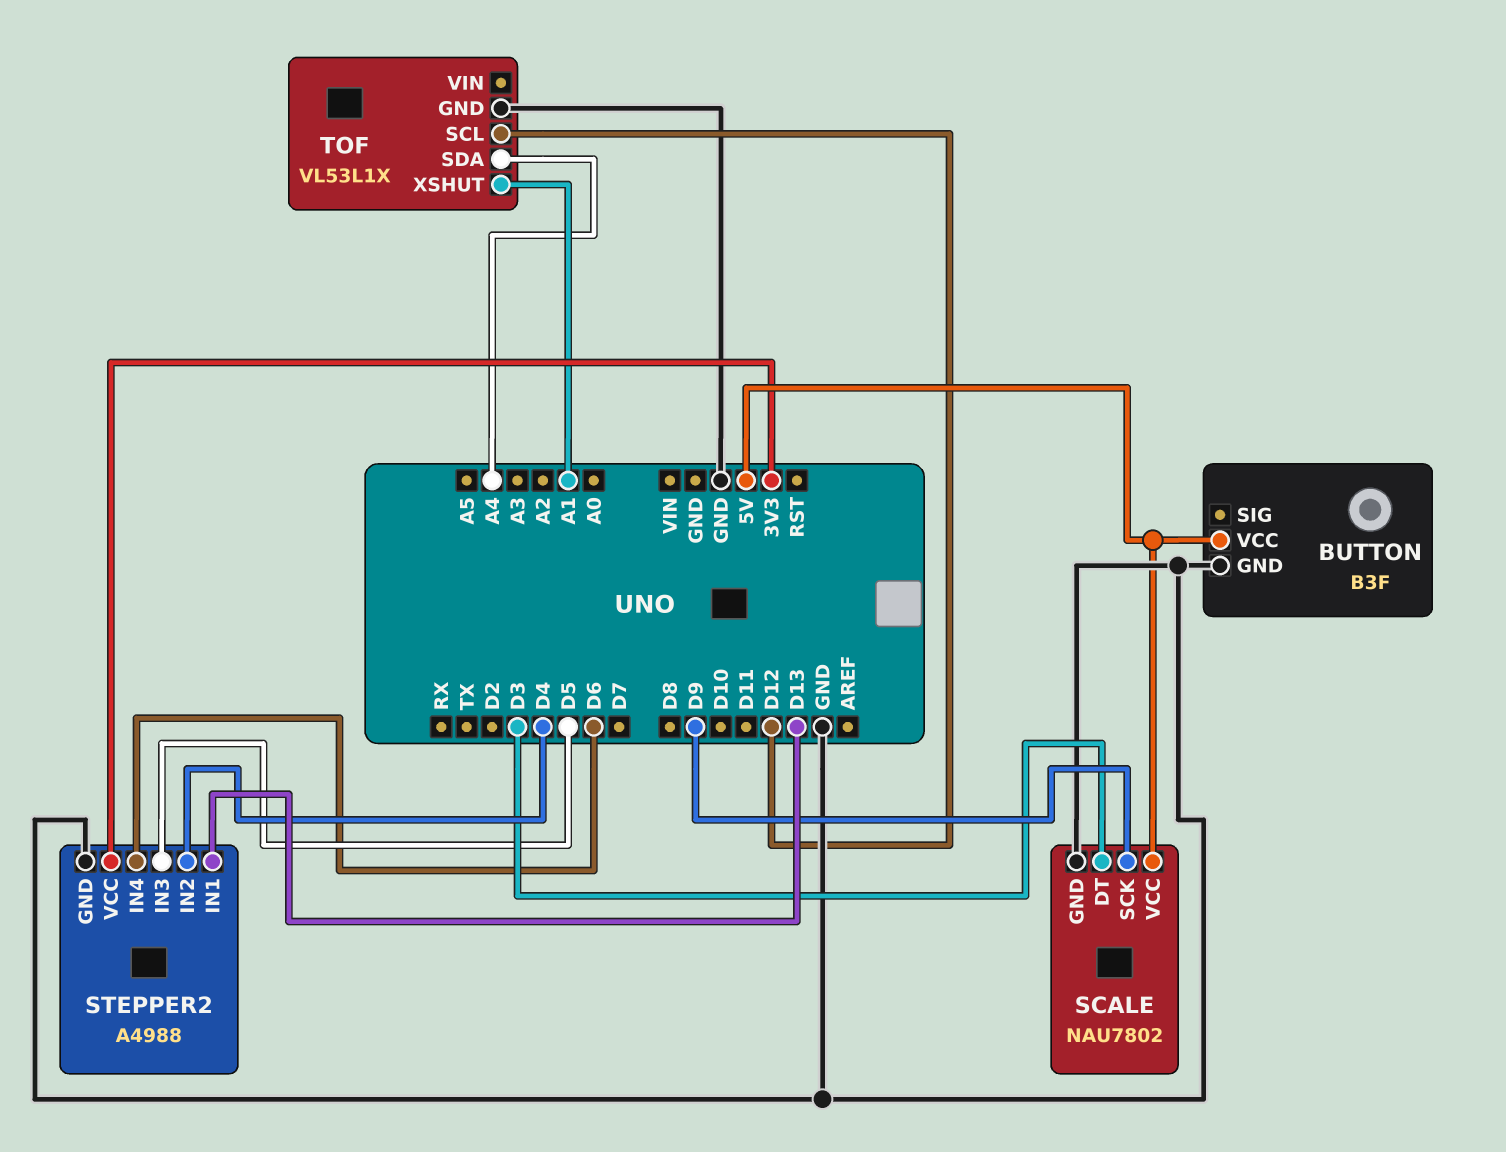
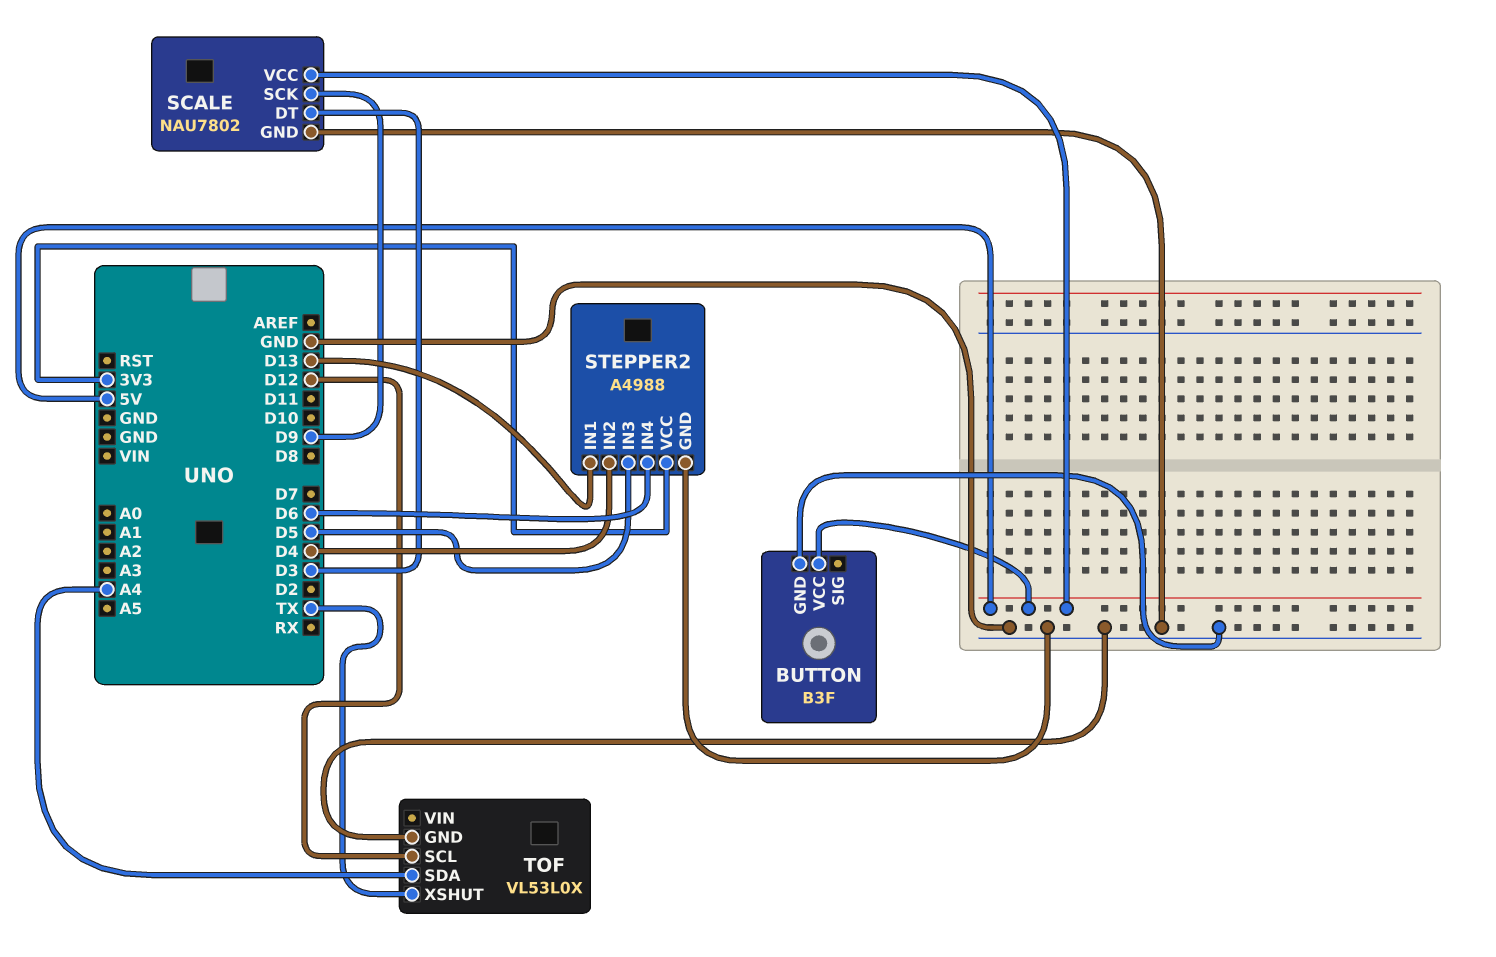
TOF: VL53L1X -> VL53L0X
TOF pin XSHUT: A1 -> TX

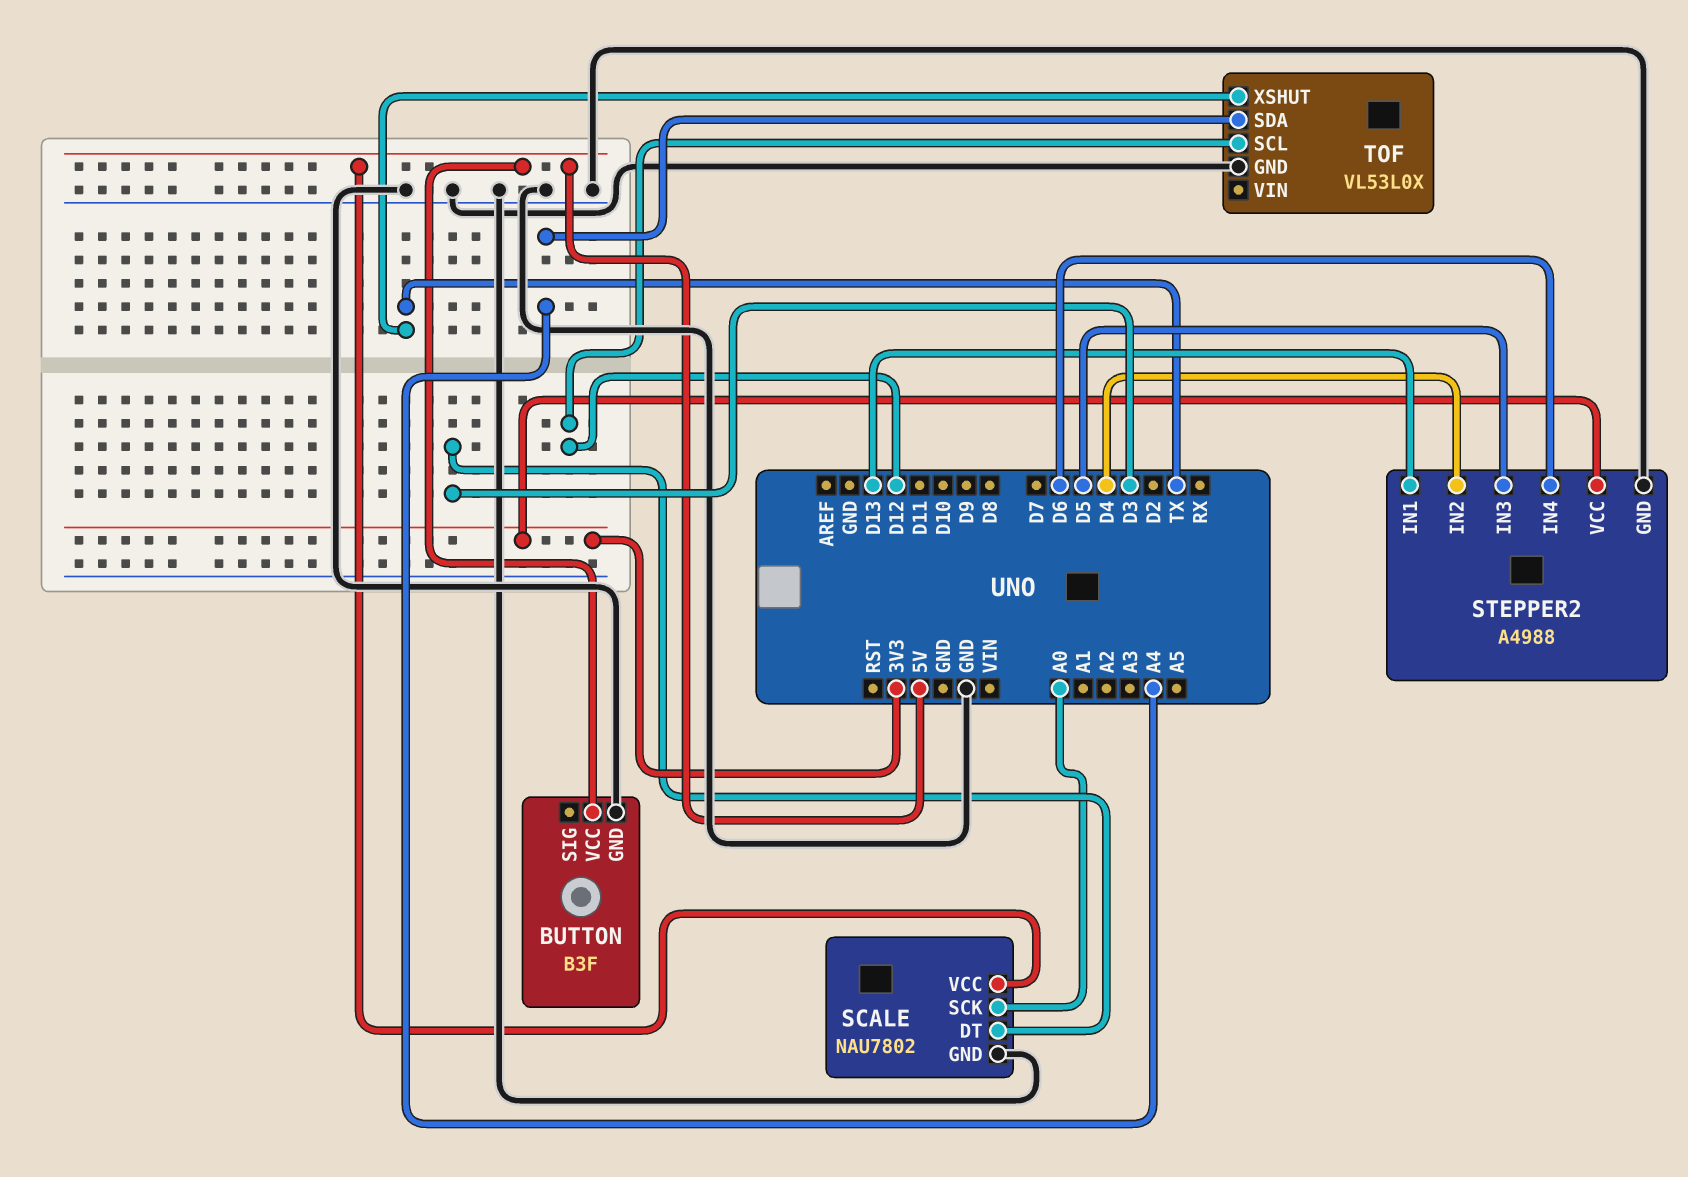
SCALE pin SCK: D9 -> A0

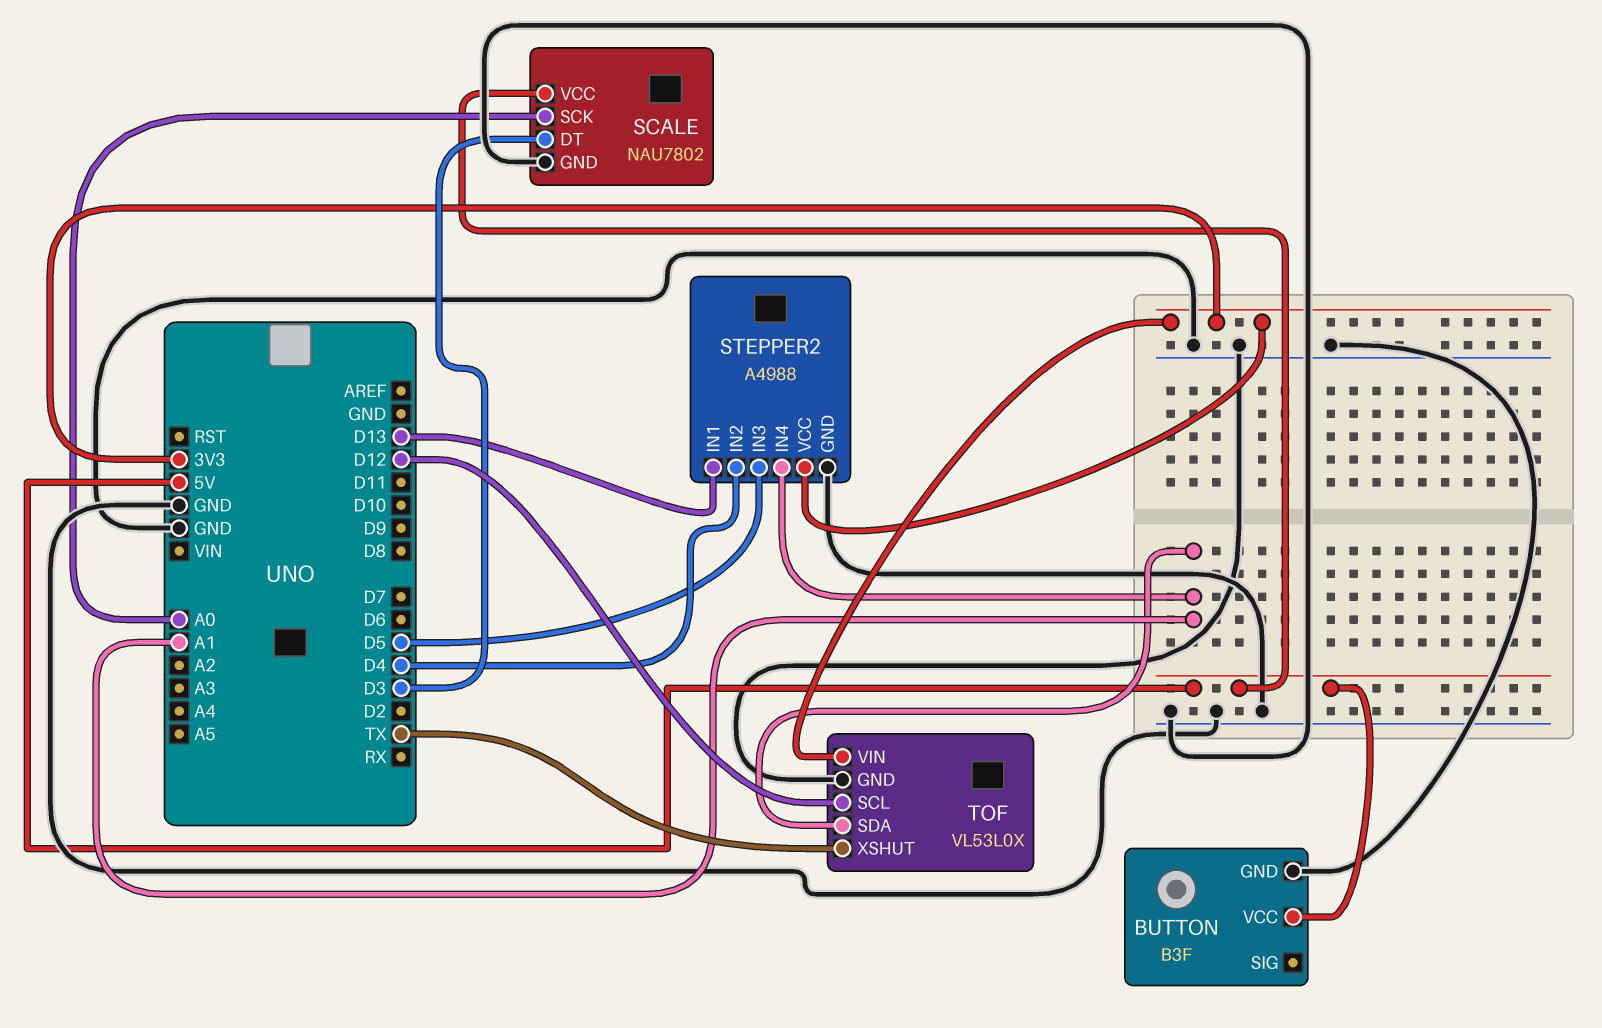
STEPPER2 pin IN4: D6 -> A1
TOF pin SDA: A4 -> A1
TOF pin VIN: none -> 3V3

